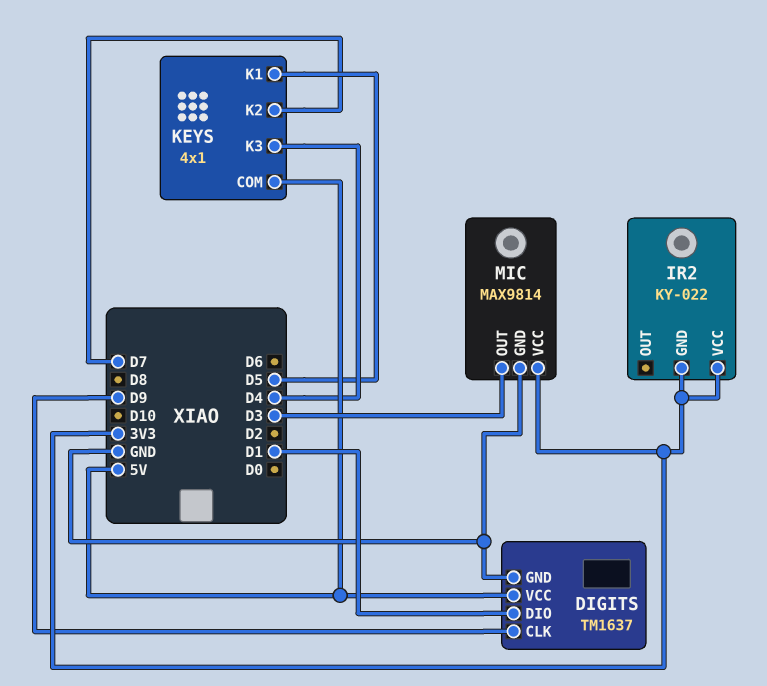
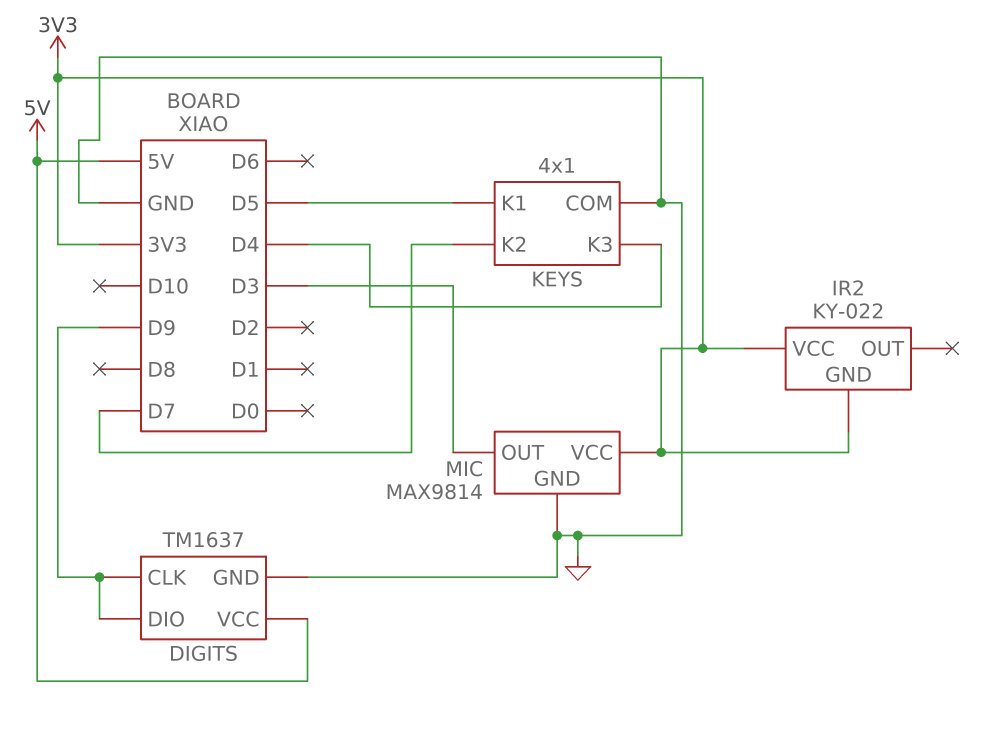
DIGITS pin DIO: D1 -> D9
KEYS pin COM: 5V -> GND

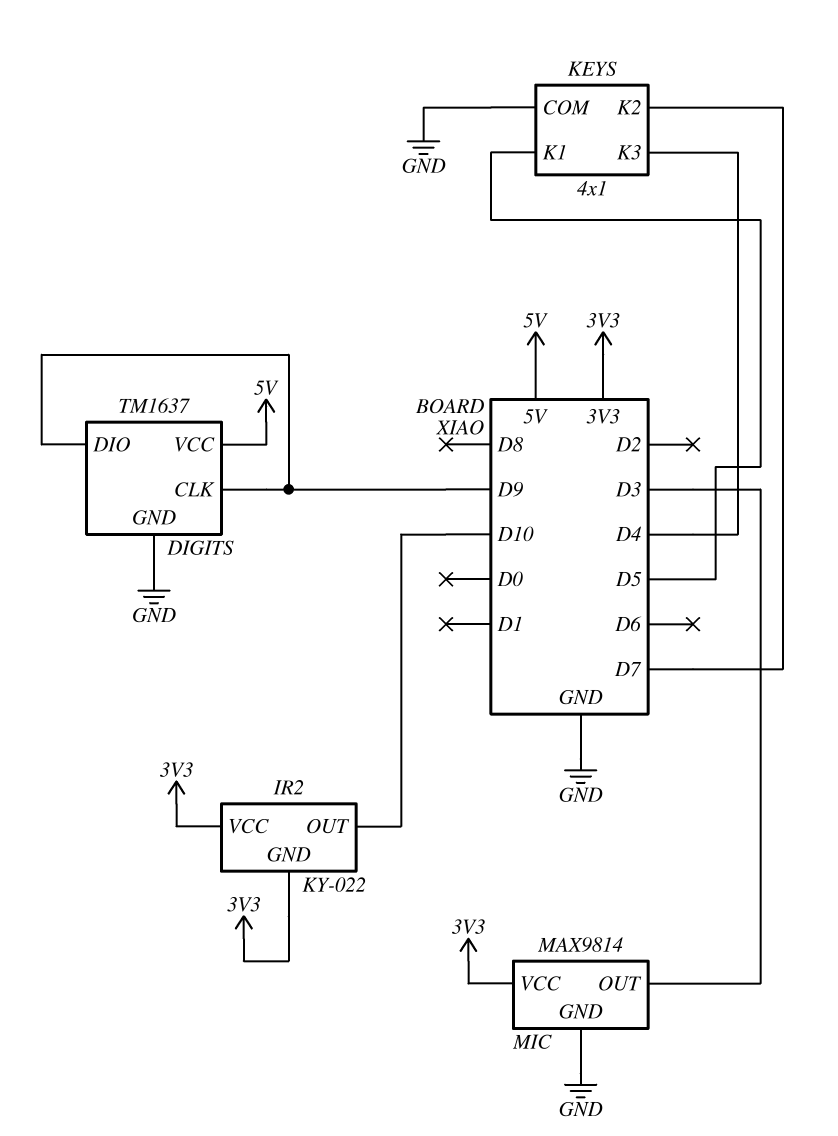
IR2 pin OUT: none -> D10

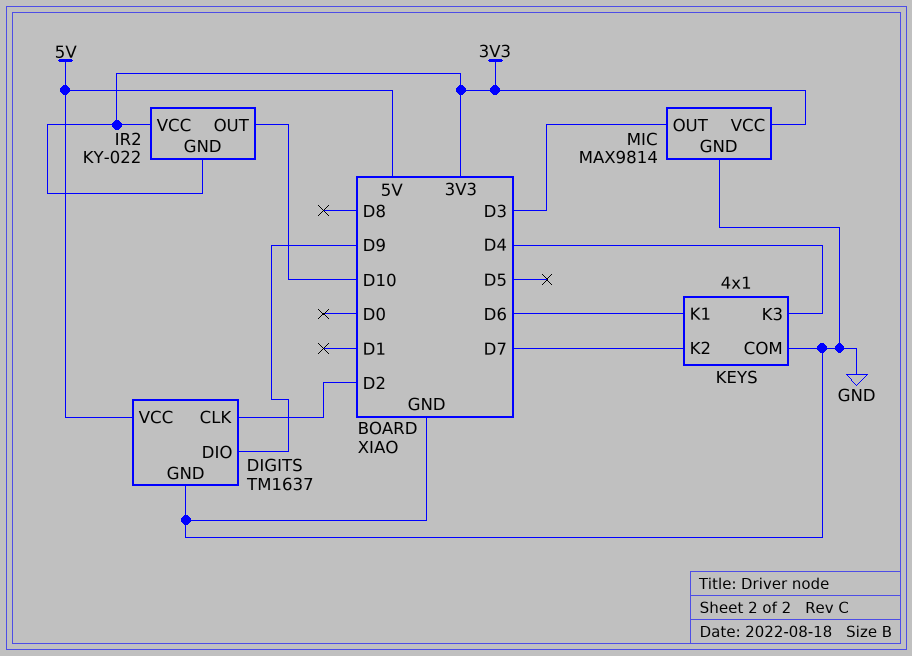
DIGITS pin CLK: D9 -> D2
KEYS pin K1: D5 -> D6

